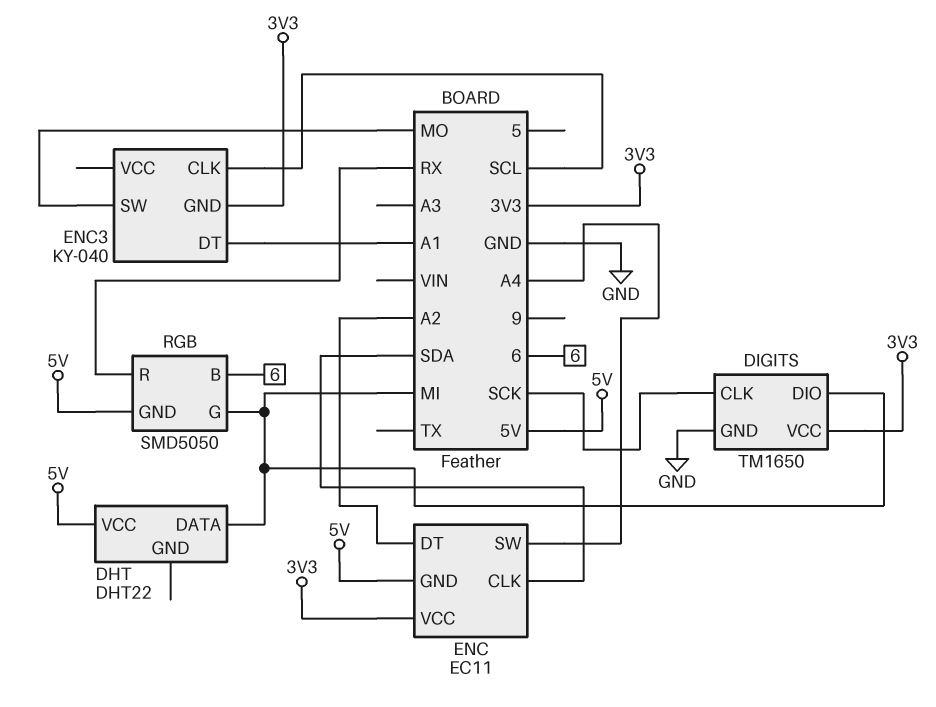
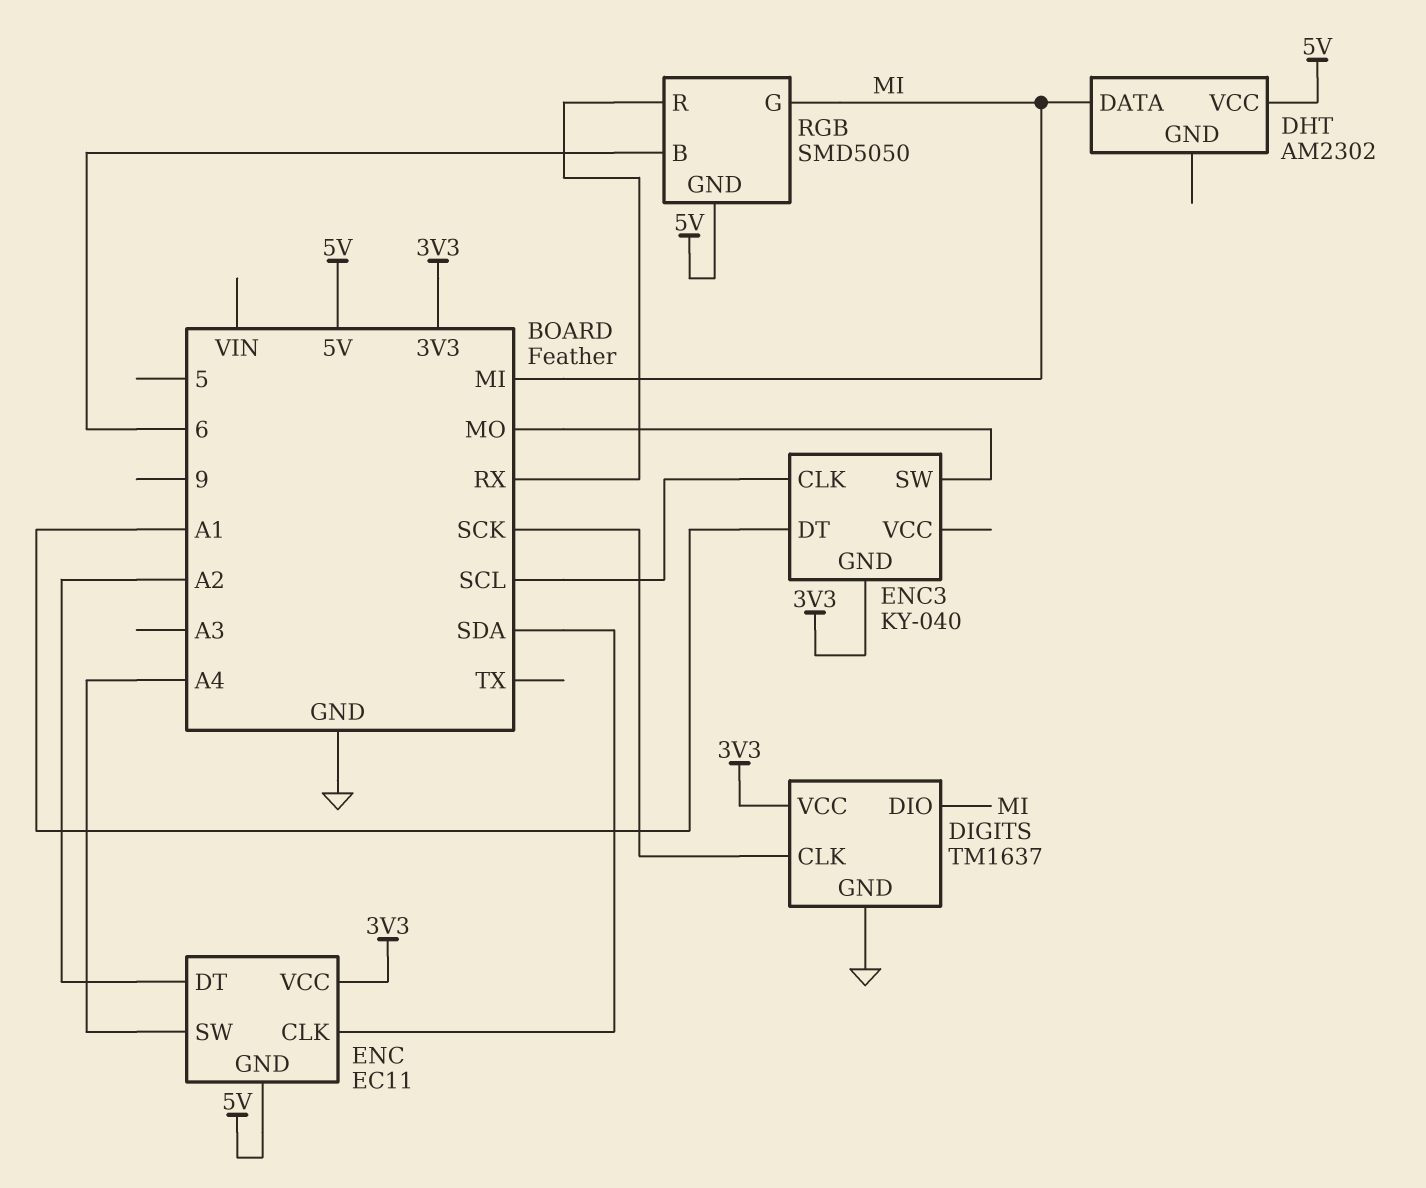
DHT: DHT22 -> AM2302
DIGITS: TM1650 -> TM1637

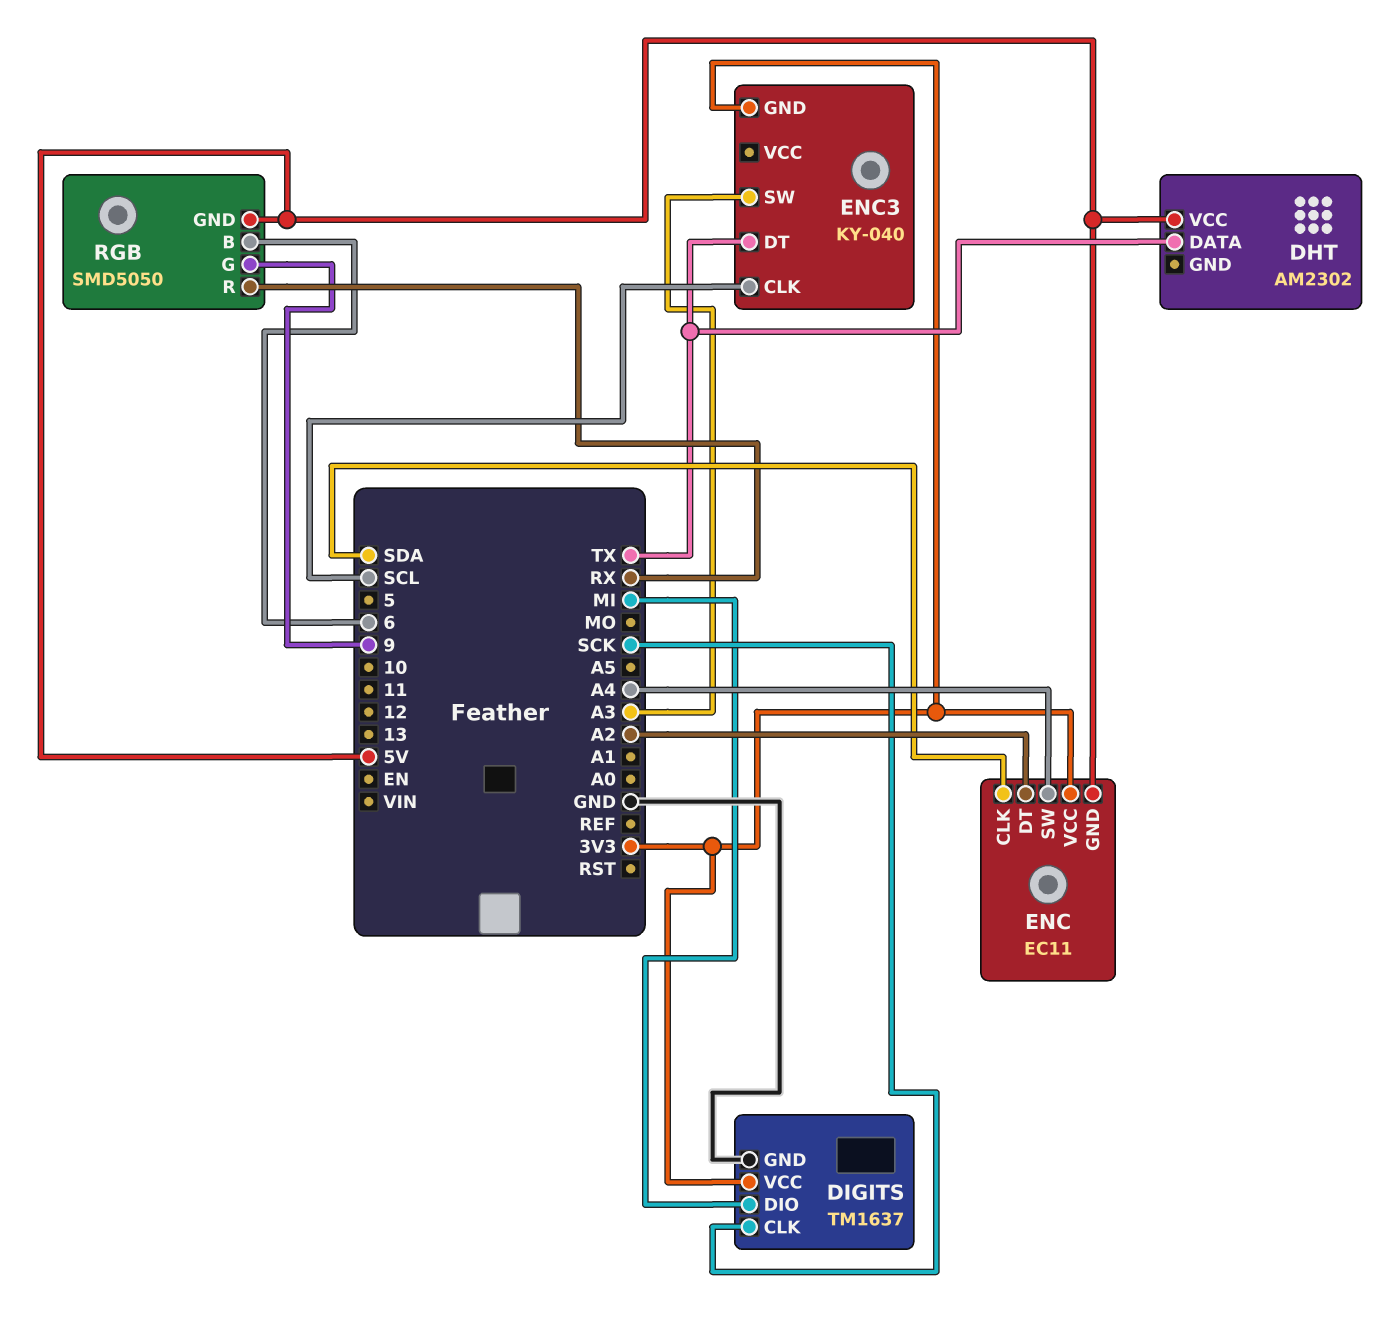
DHT pin DATA: MI -> TX
ENC3 pin DT: A1 -> TX
ENC3 pin SW: MO -> A3
RGB pin G: MI -> 9

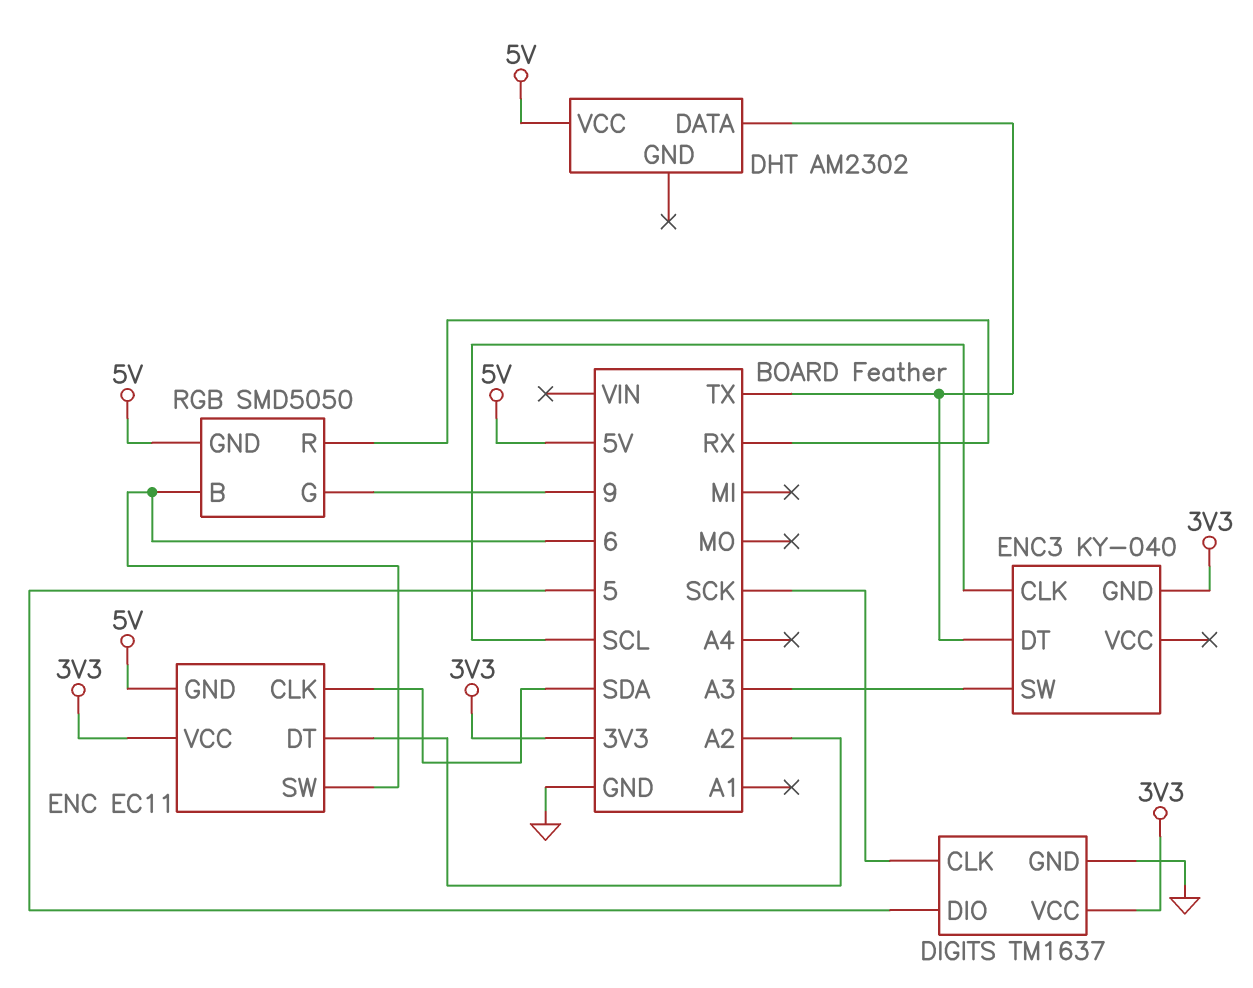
DIGITS pin DIO: MI -> 5
ENC pin SW: A4 -> 6

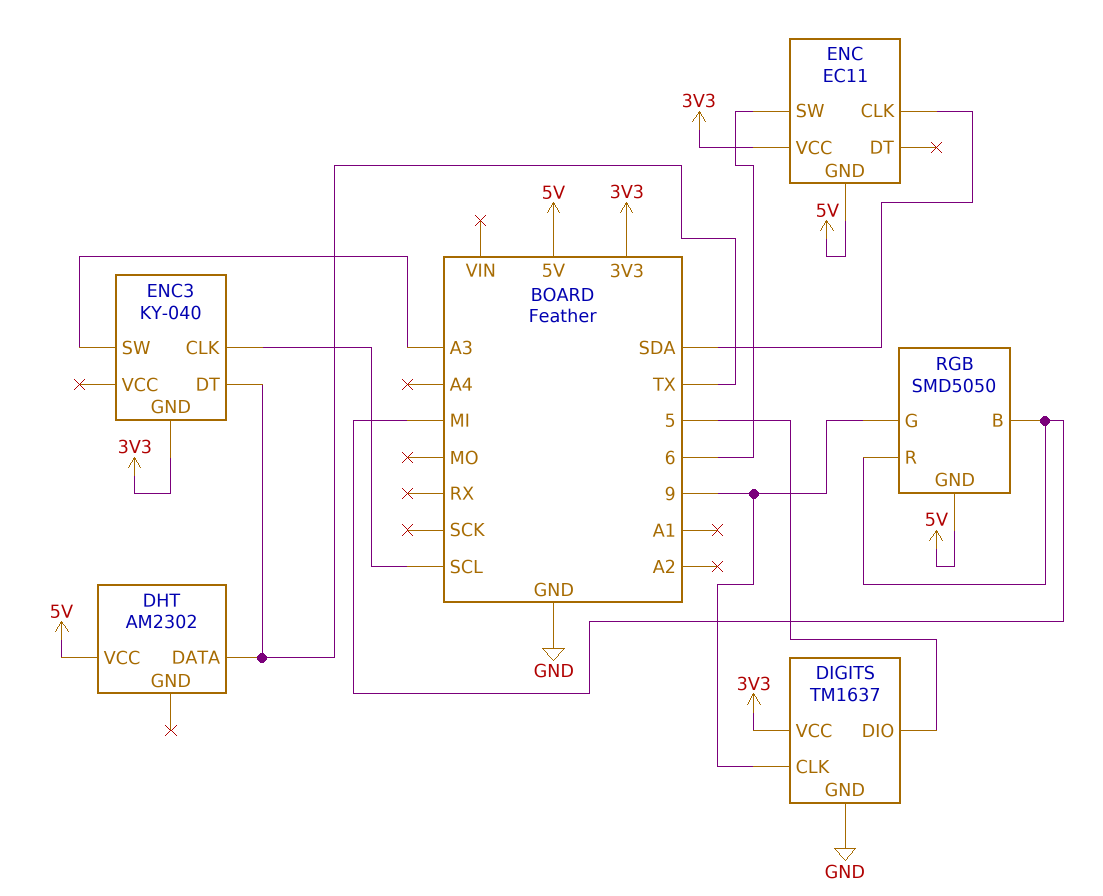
DIGITS pin CLK: SCK -> 9
ENC pin DT: A2 -> none
RGB pin B: 6 -> MI
RGB pin R: RX -> MI

